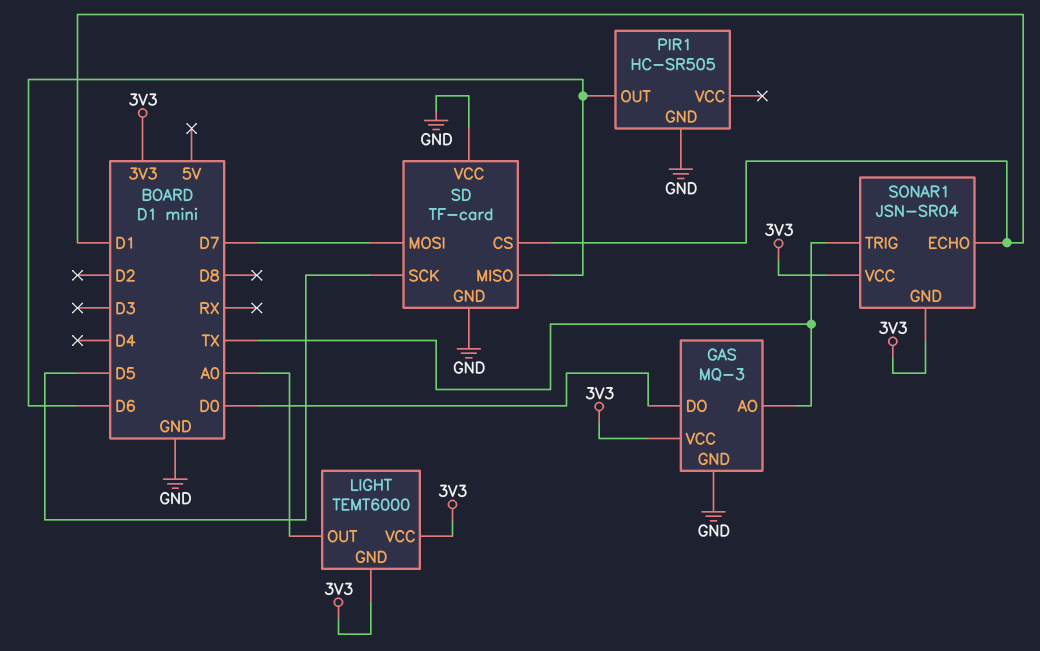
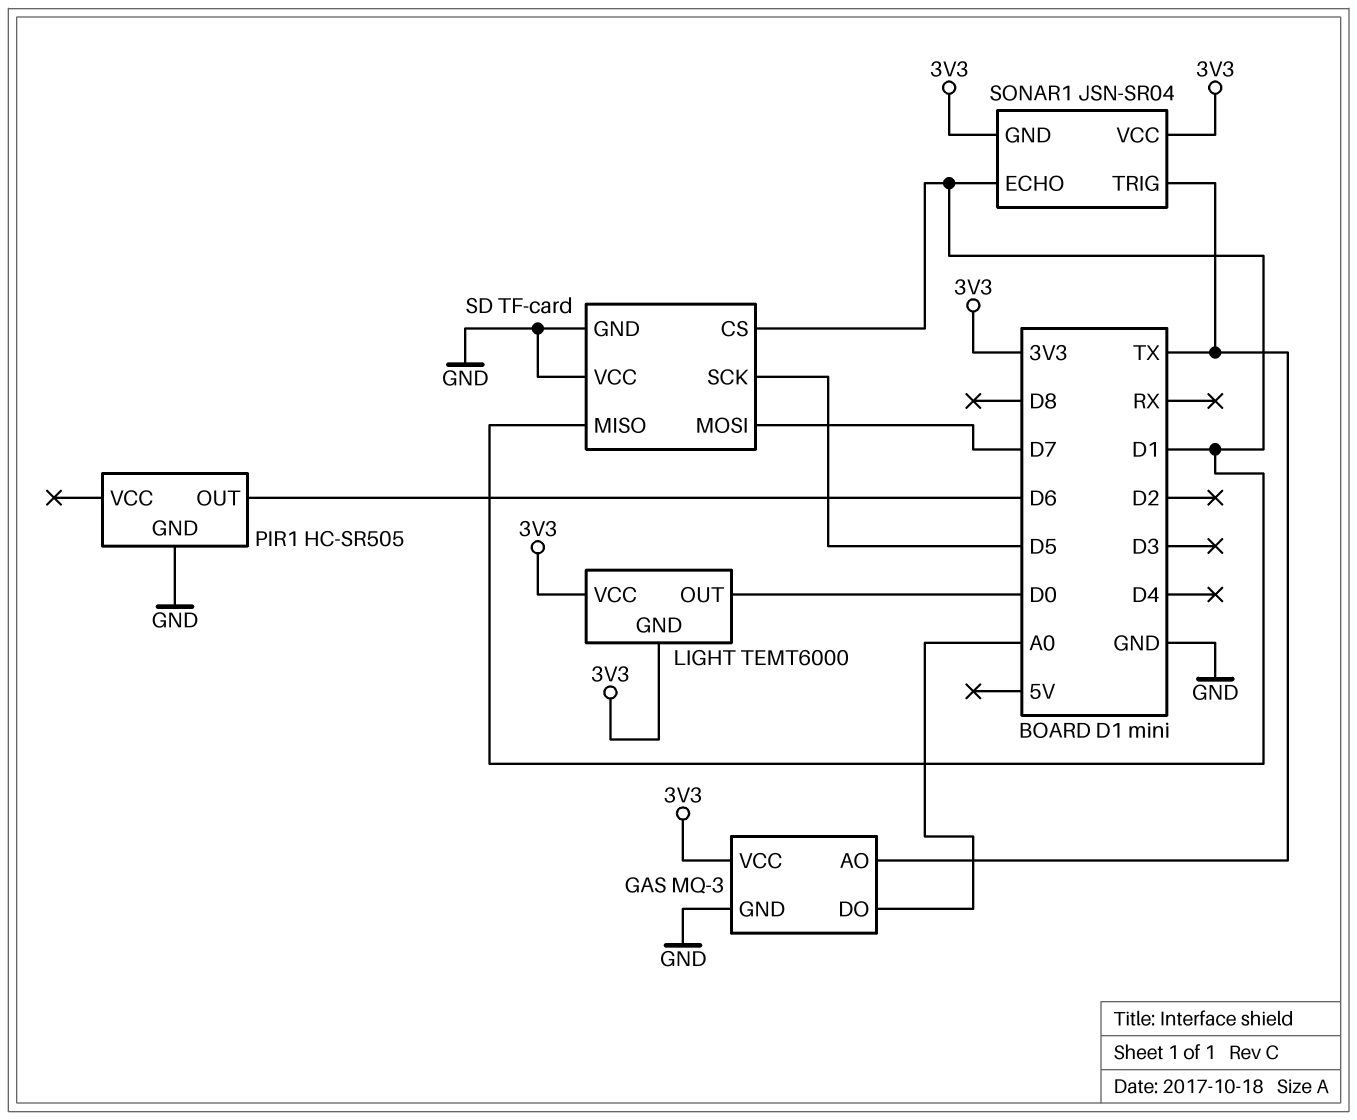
GAS pin DO: D0 -> A0
LIGHT pin OUT: A0 -> D0
SD pin MISO: D6 -> D1

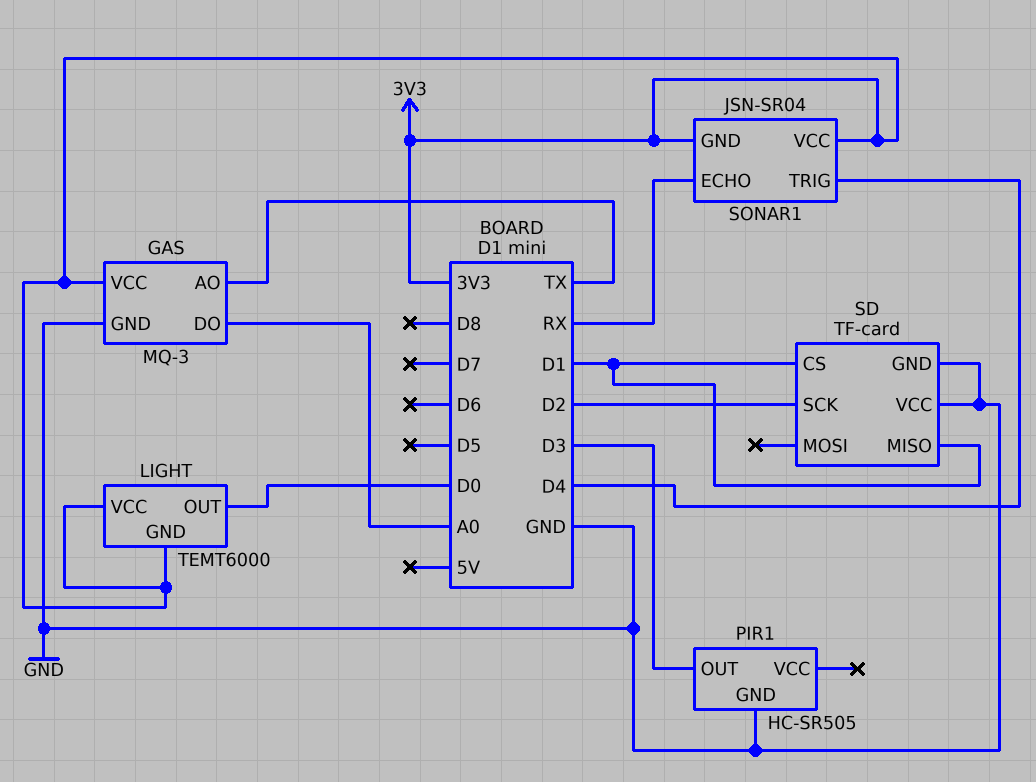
PIR1 pin OUT: D6 -> D3
SD pin MOSI: D7 -> none
SD pin SCK: D5 -> D2
SONAR1 pin ECHO: D1 -> RX
SONAR1 pin TRIG: TX -> D4

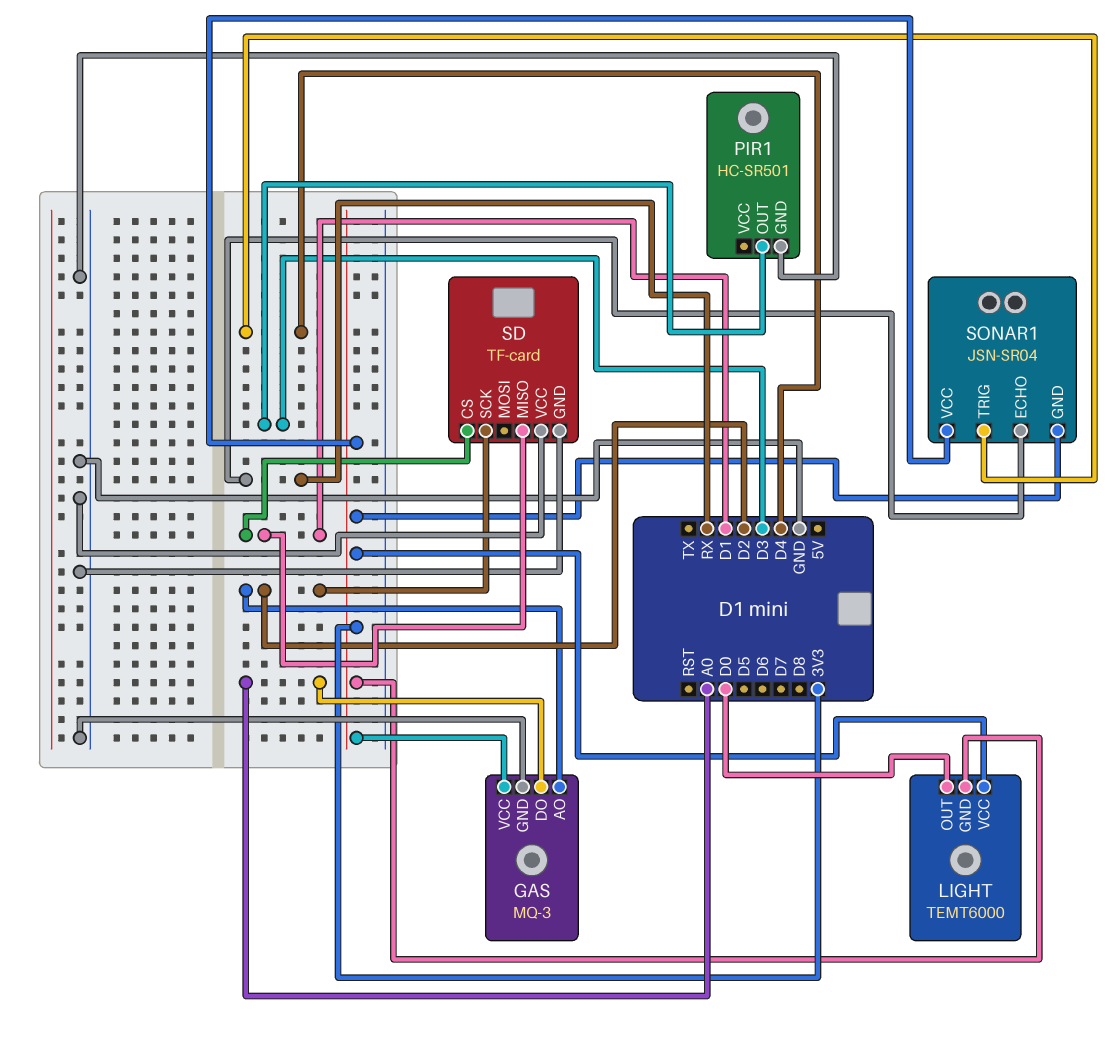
GAS pin AO: TX -> D2
PIR1: HC-SR505 -> HC-SR501

